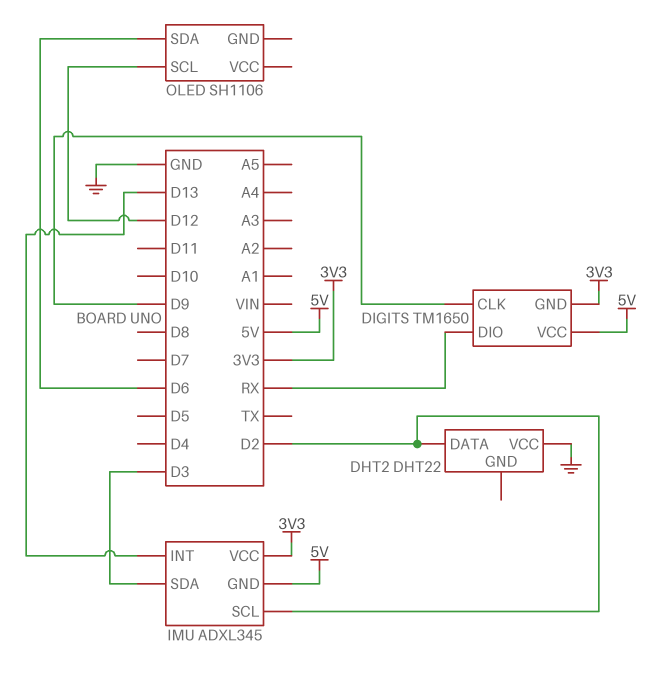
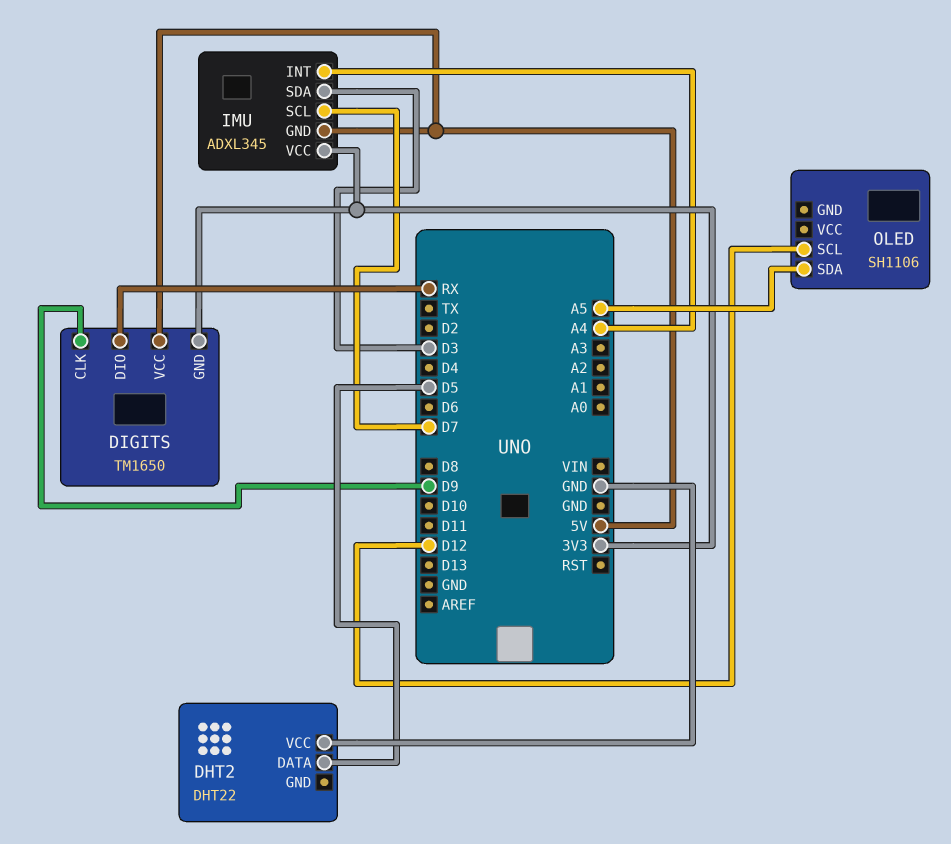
DHT2 pin DATA: D2 -> D5
IMU pin INT: D13 -> A4
IMU pin SCL: D2 -> D7
OLED pin SDA: D6 -> A5

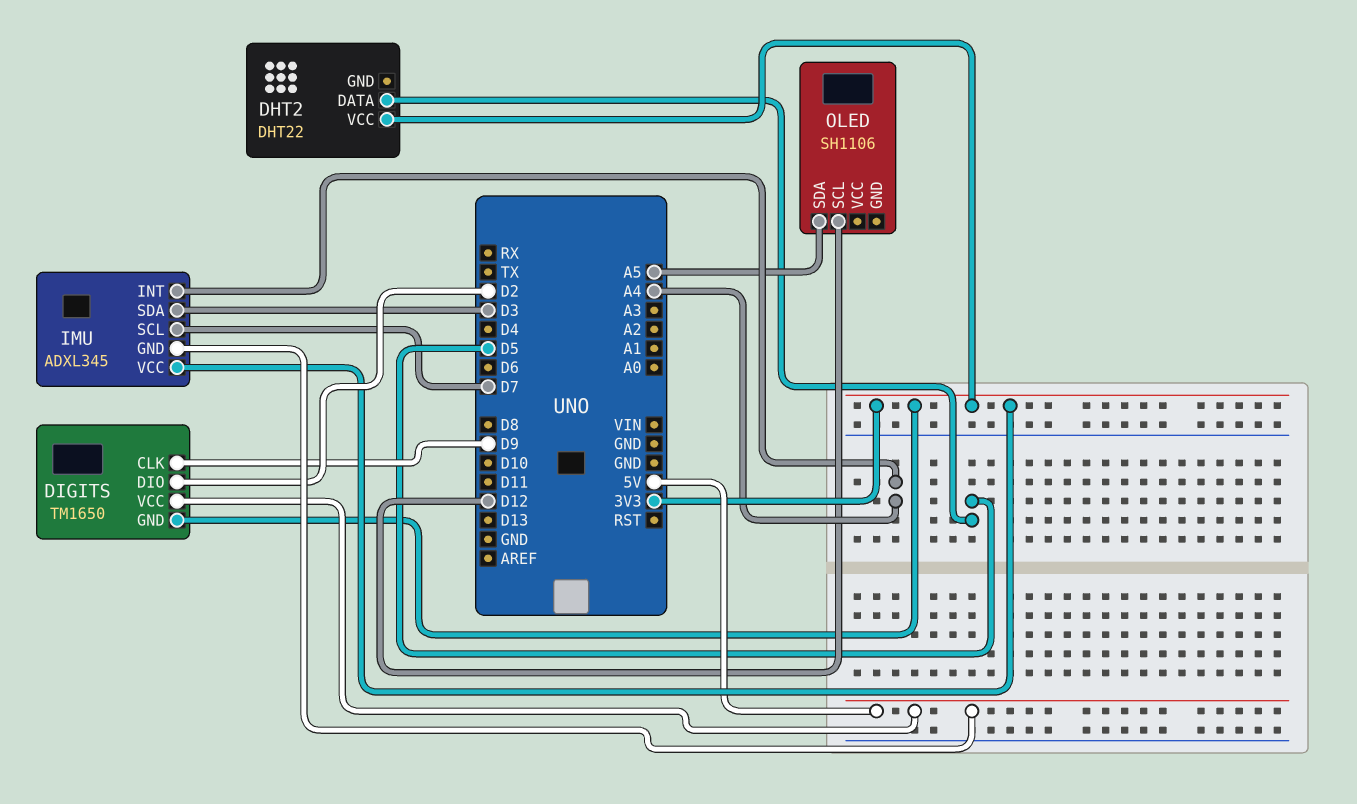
DHT2 pin VCC: GND -> 3V3
DIGITS pin DIO: RX -> D2

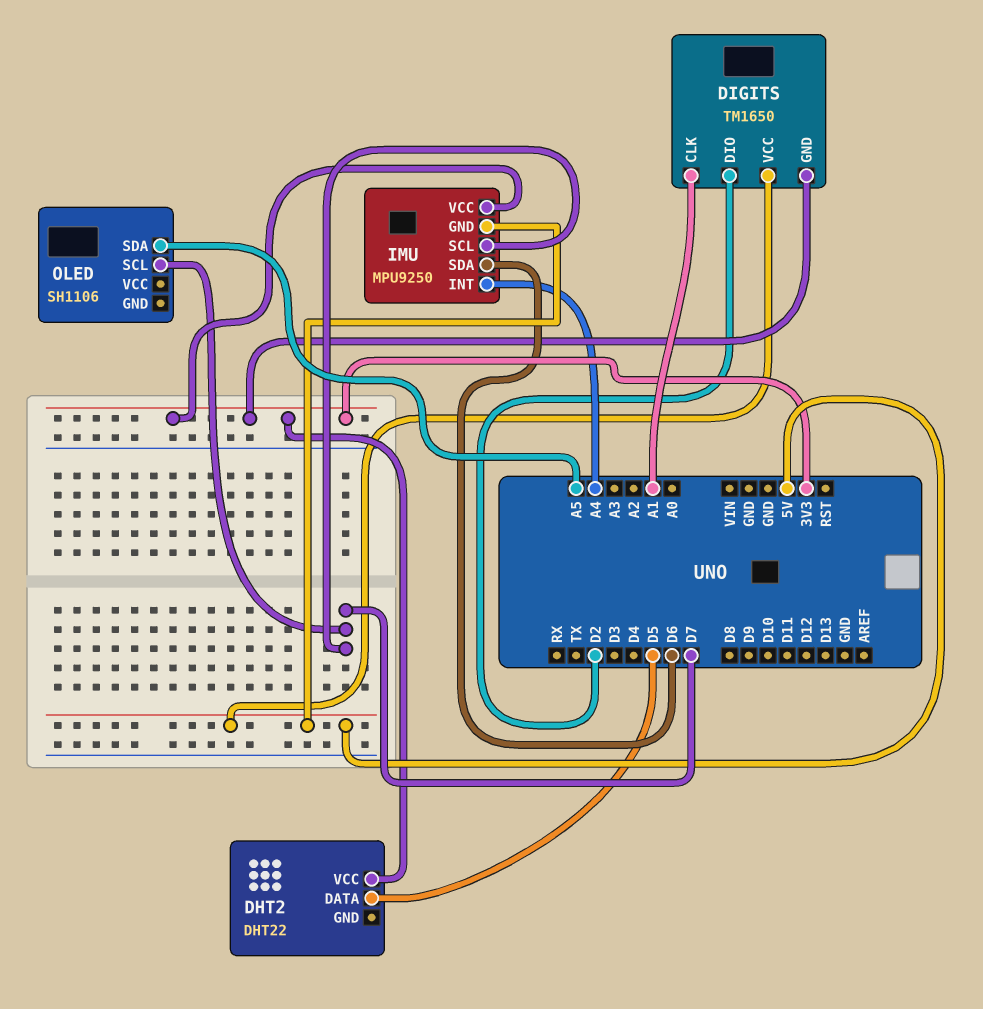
DIGITS pin CLK: D9 -> A1
IMU: ADXL345 -> MPU9250
IMU pin SDA: D3 -> D6
OLED pin SCL: D12 -> D7

